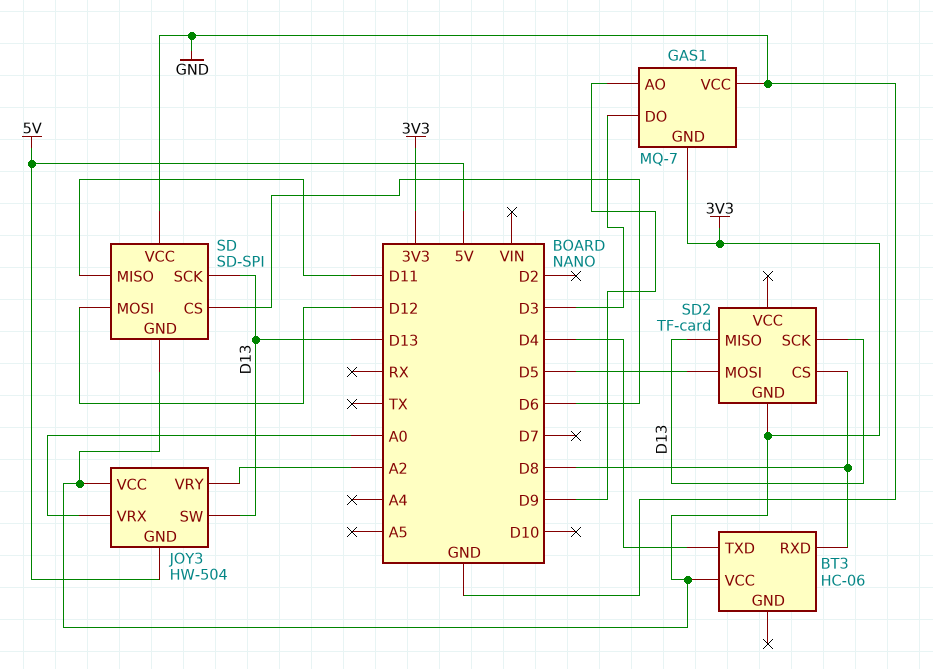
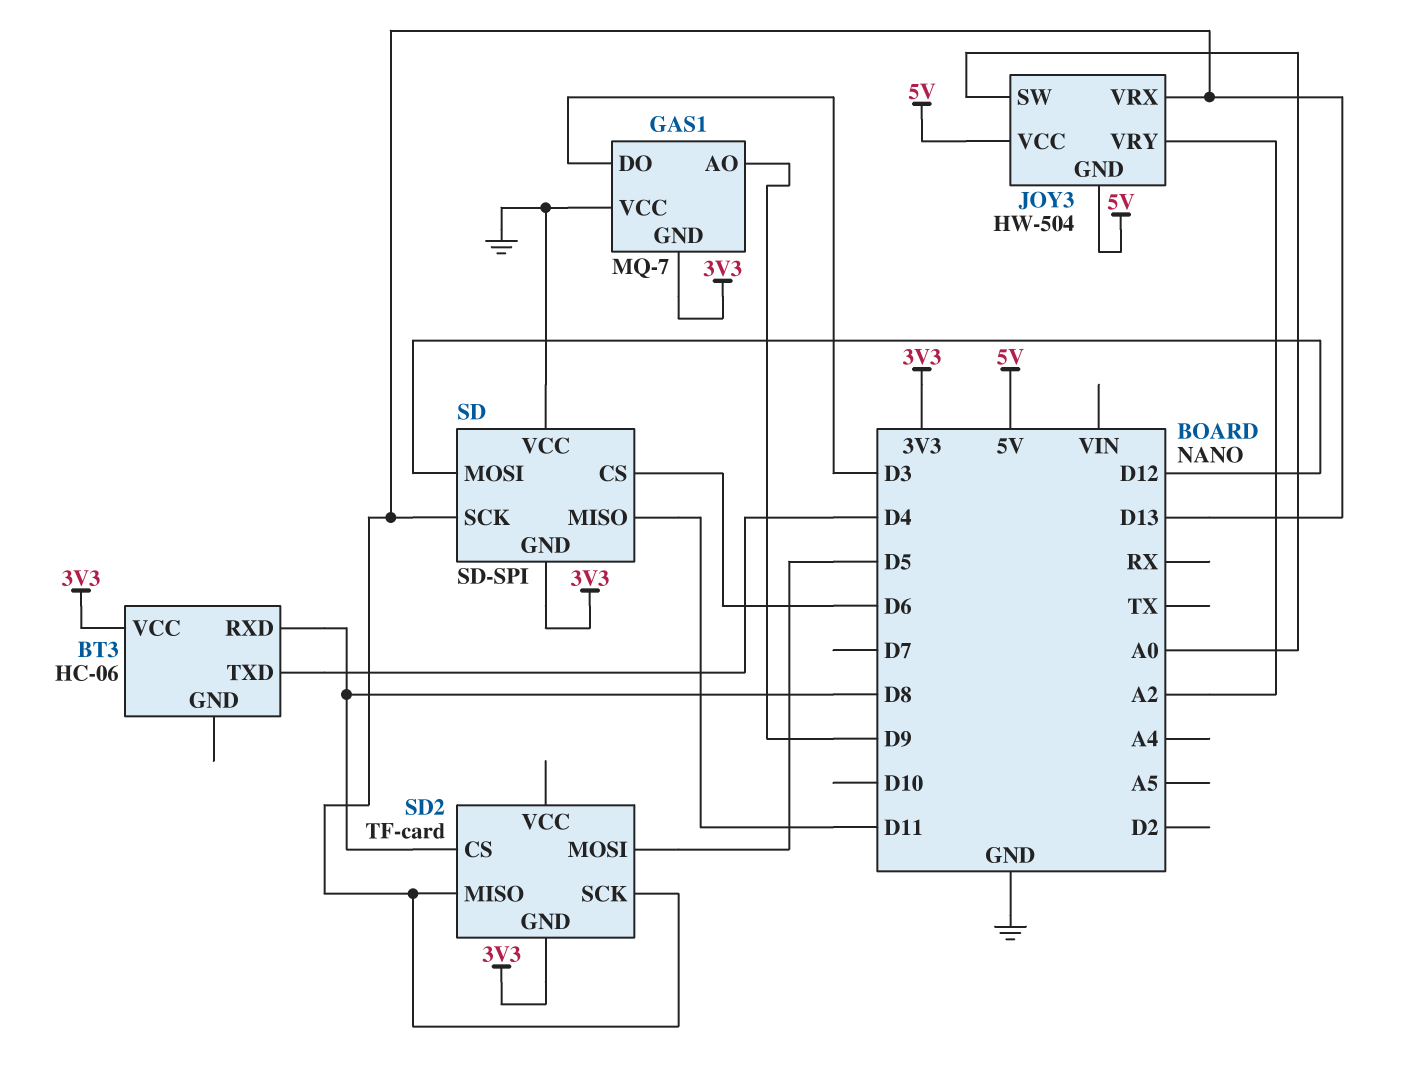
JOY3 pin SW: D13 -> A0
JOY3 pin VCC: 3V3 -> 5V
JOY3 pin VRX: A0 -> D13

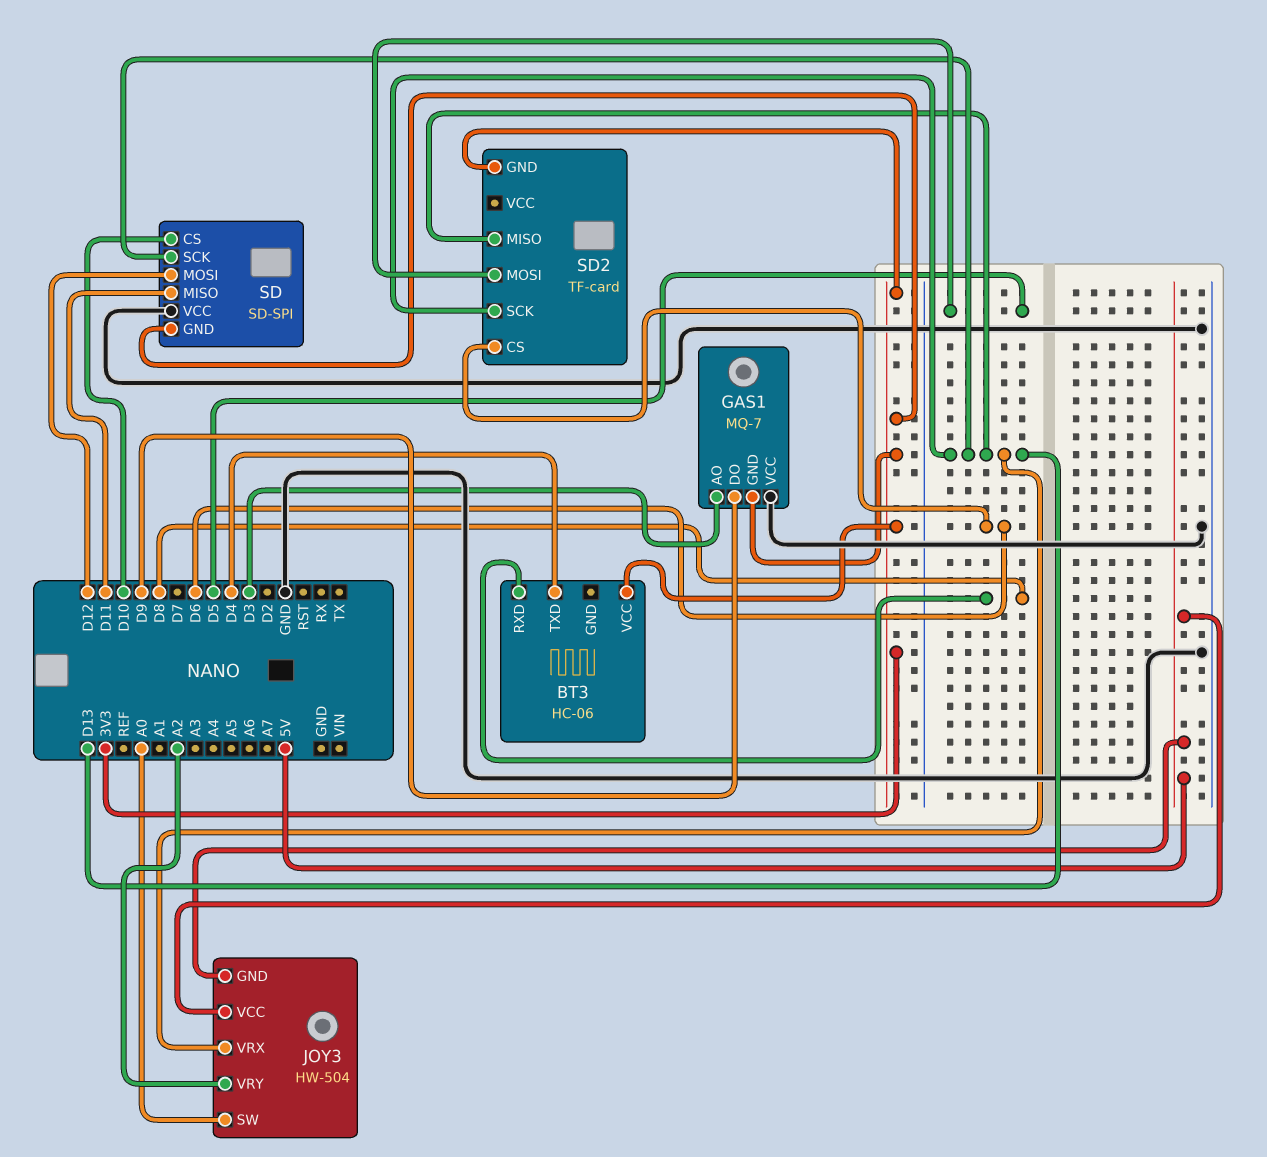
GAS1 pin AO: D9 -> D3
GAS1 pin DO: D3 -> D9
SD pin CS: D6 -> D10
SD2 pin CS: D8 -> D6

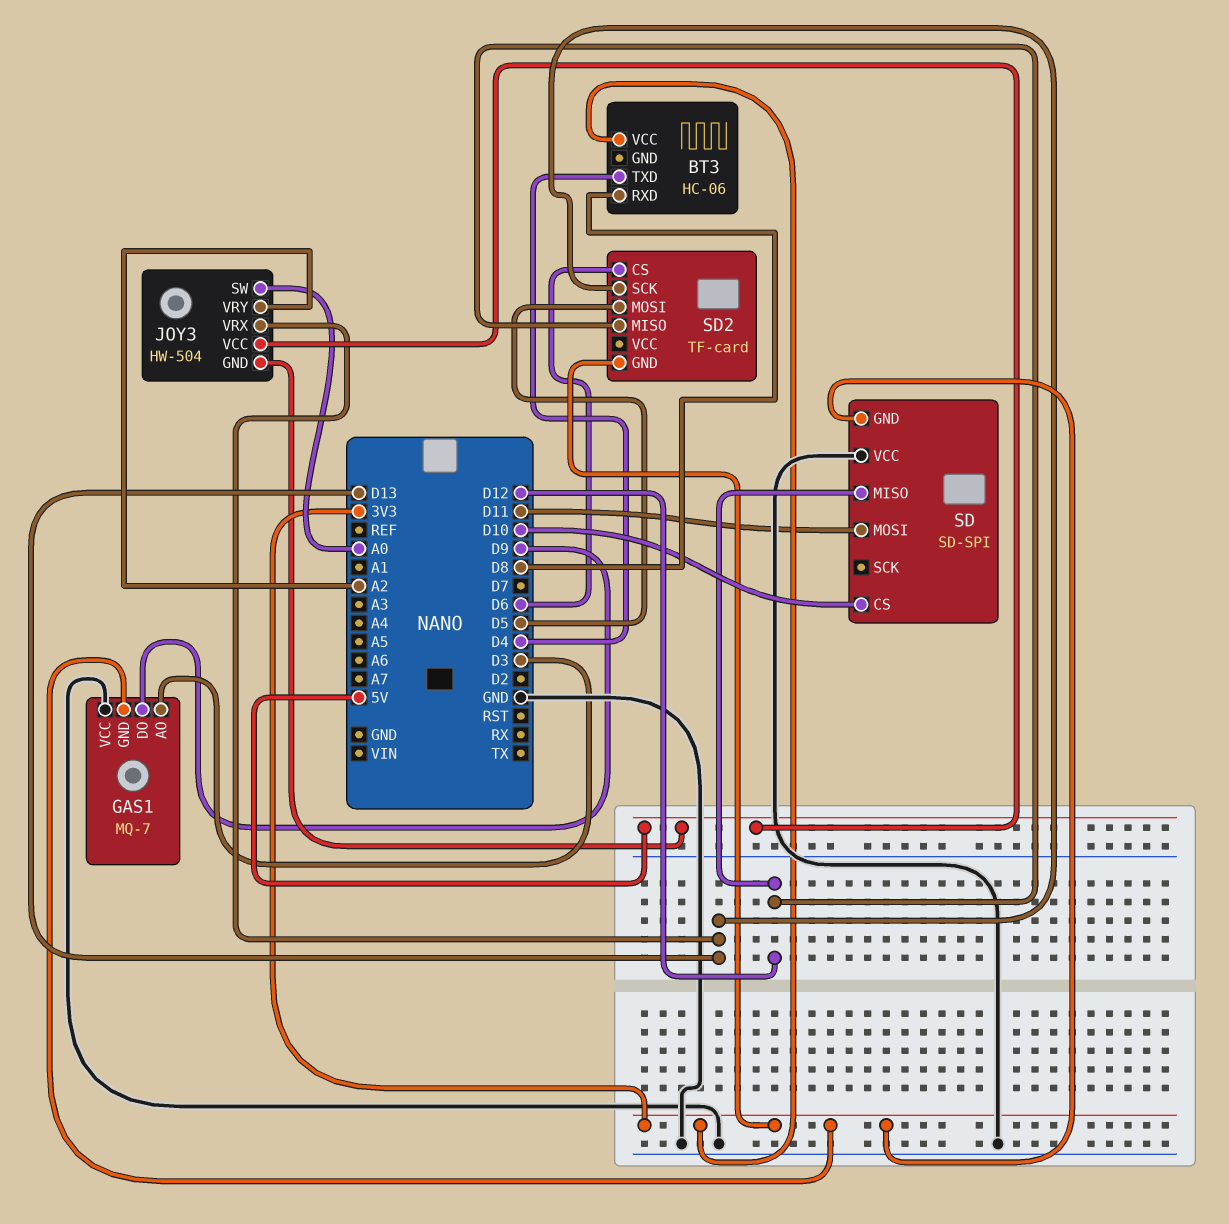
SD pin MISO: D11 -> D12
SD pin MOSI: D12 -> D11
SD pin SCK: D13 -> none
SD2 pin MISO: D13 -> D12

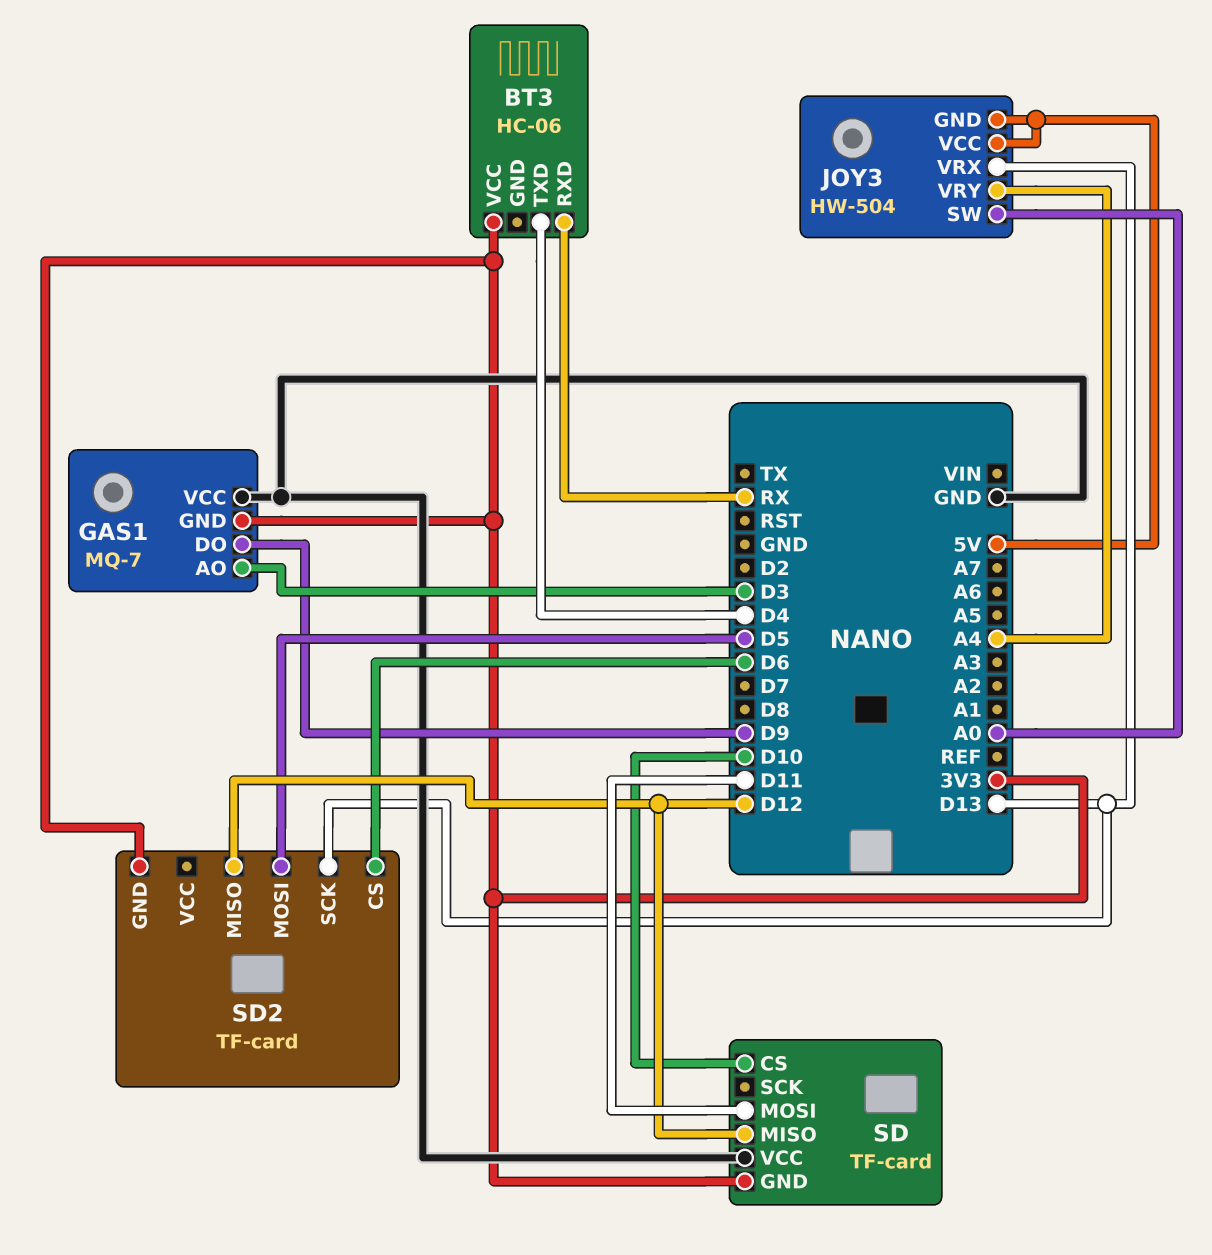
BT3 pin RXD: D8 -> RX
JOY3 pin VRY: A2 -> A4
SD: SD-SPI -> TF-card

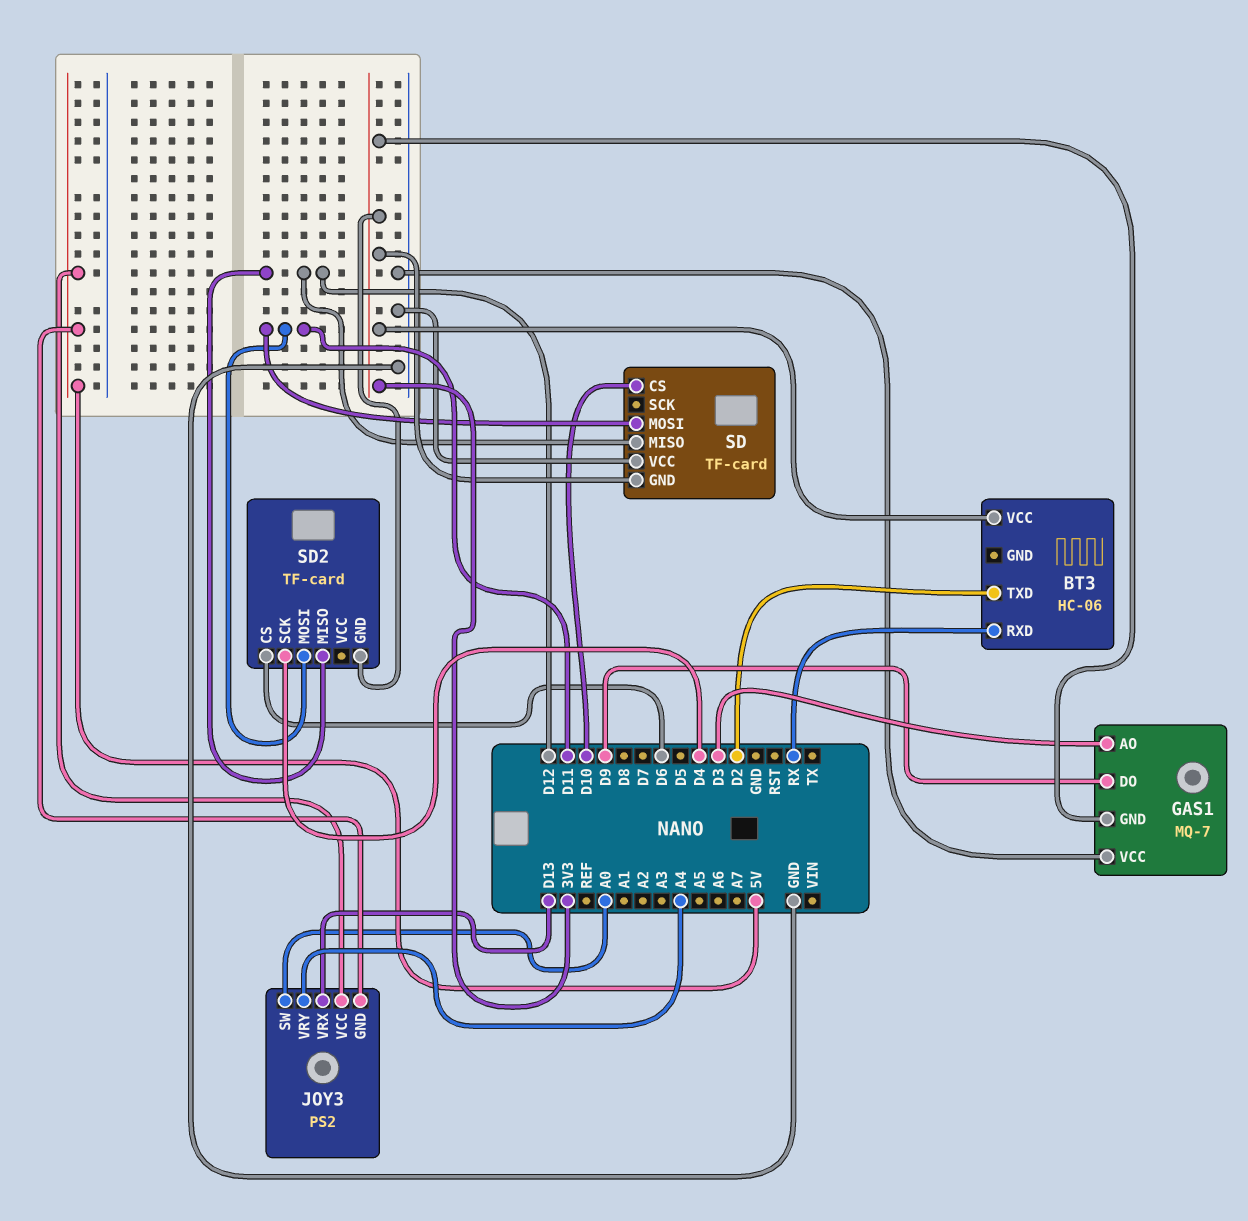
BT3 pin TXD: D4 -> D2
JOY3: HW-504 -> PS2
SD2 pin MOSI: D5 -> D11
SD2 pin SCK: D13 -> D4

